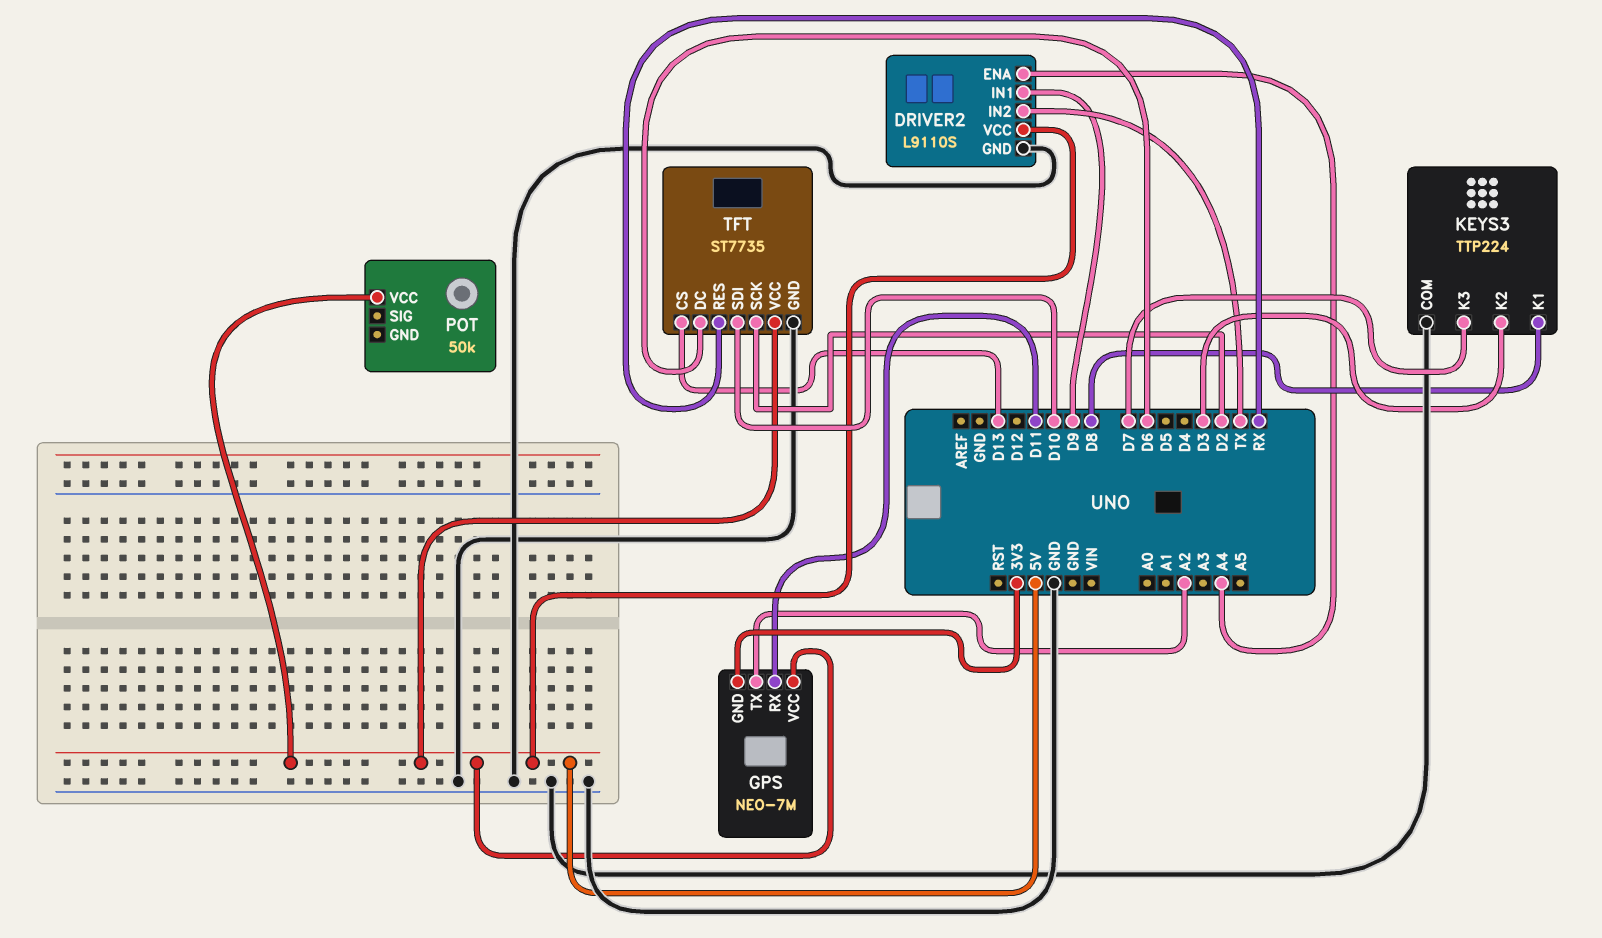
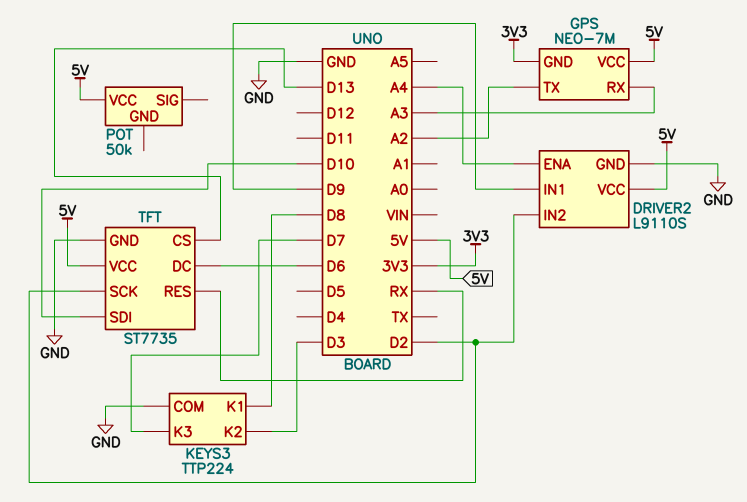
DRIVER2 pin IN2: TX -> D2
GPS pin RX: D11 -> A3

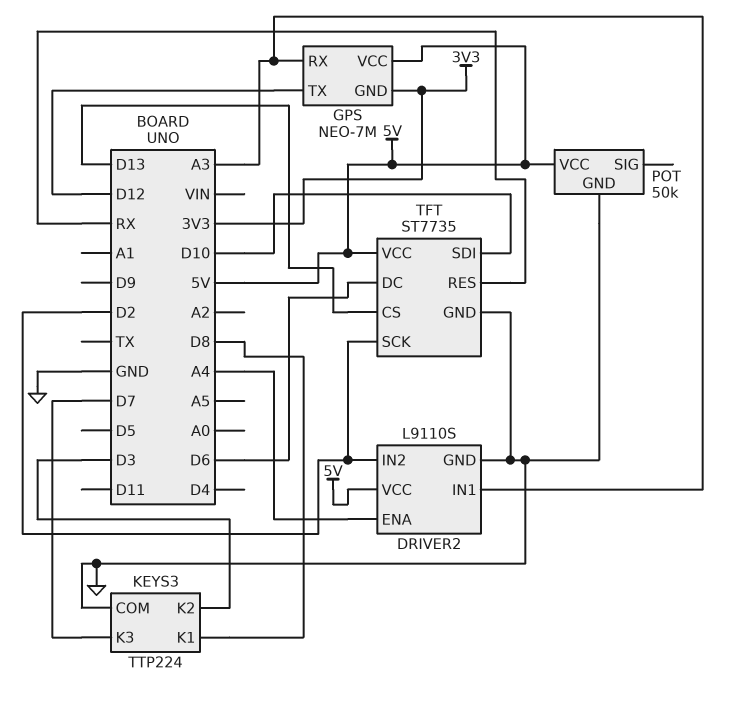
DRIVER2 pin IN1: D9 -> A3
GPS pin TX: A2 -> D12
POT pin GND: none -> GND

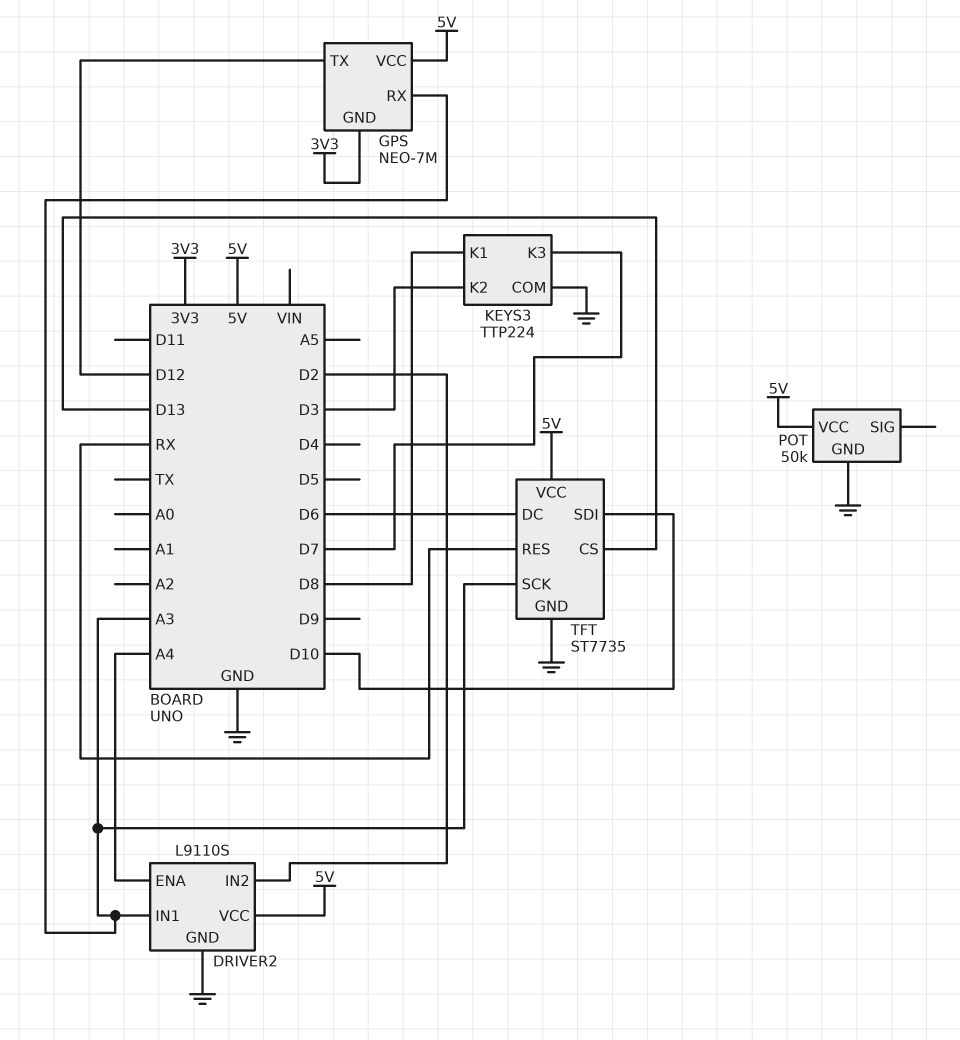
TFT pin SCK: D2 -> A3

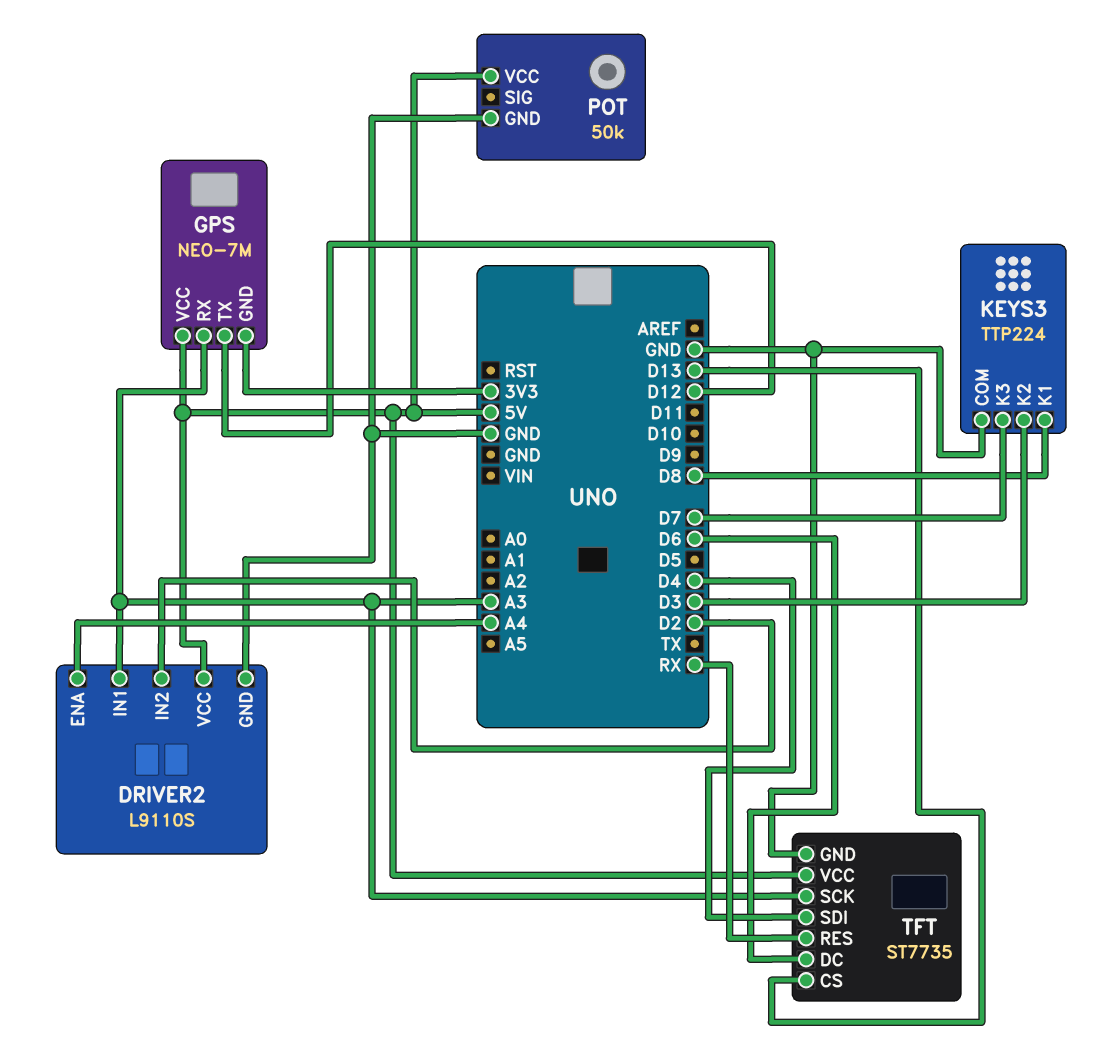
TFT pin SDI: D10 -> D4

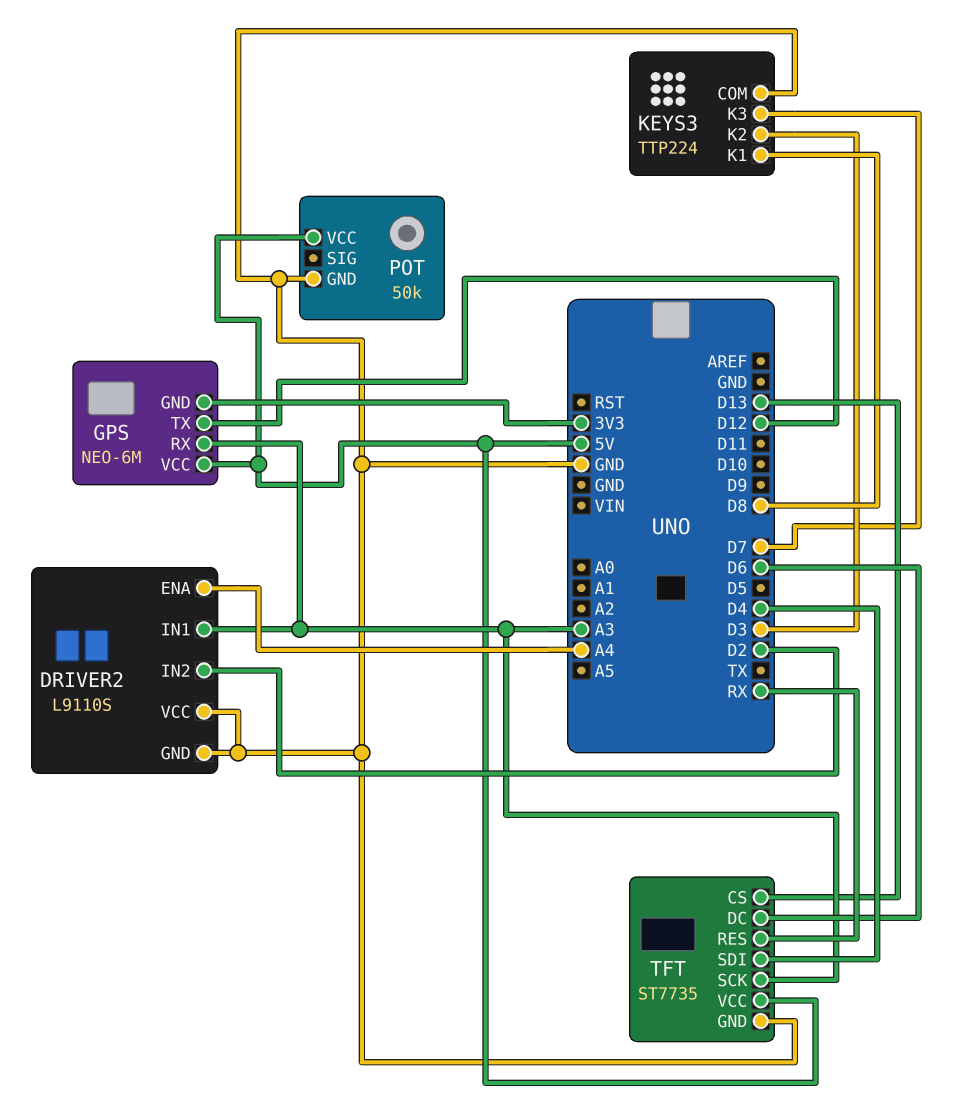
DRIVER2 pin VCC: 5V -> GND
GPS: NEO-7M -> NEO-6M

